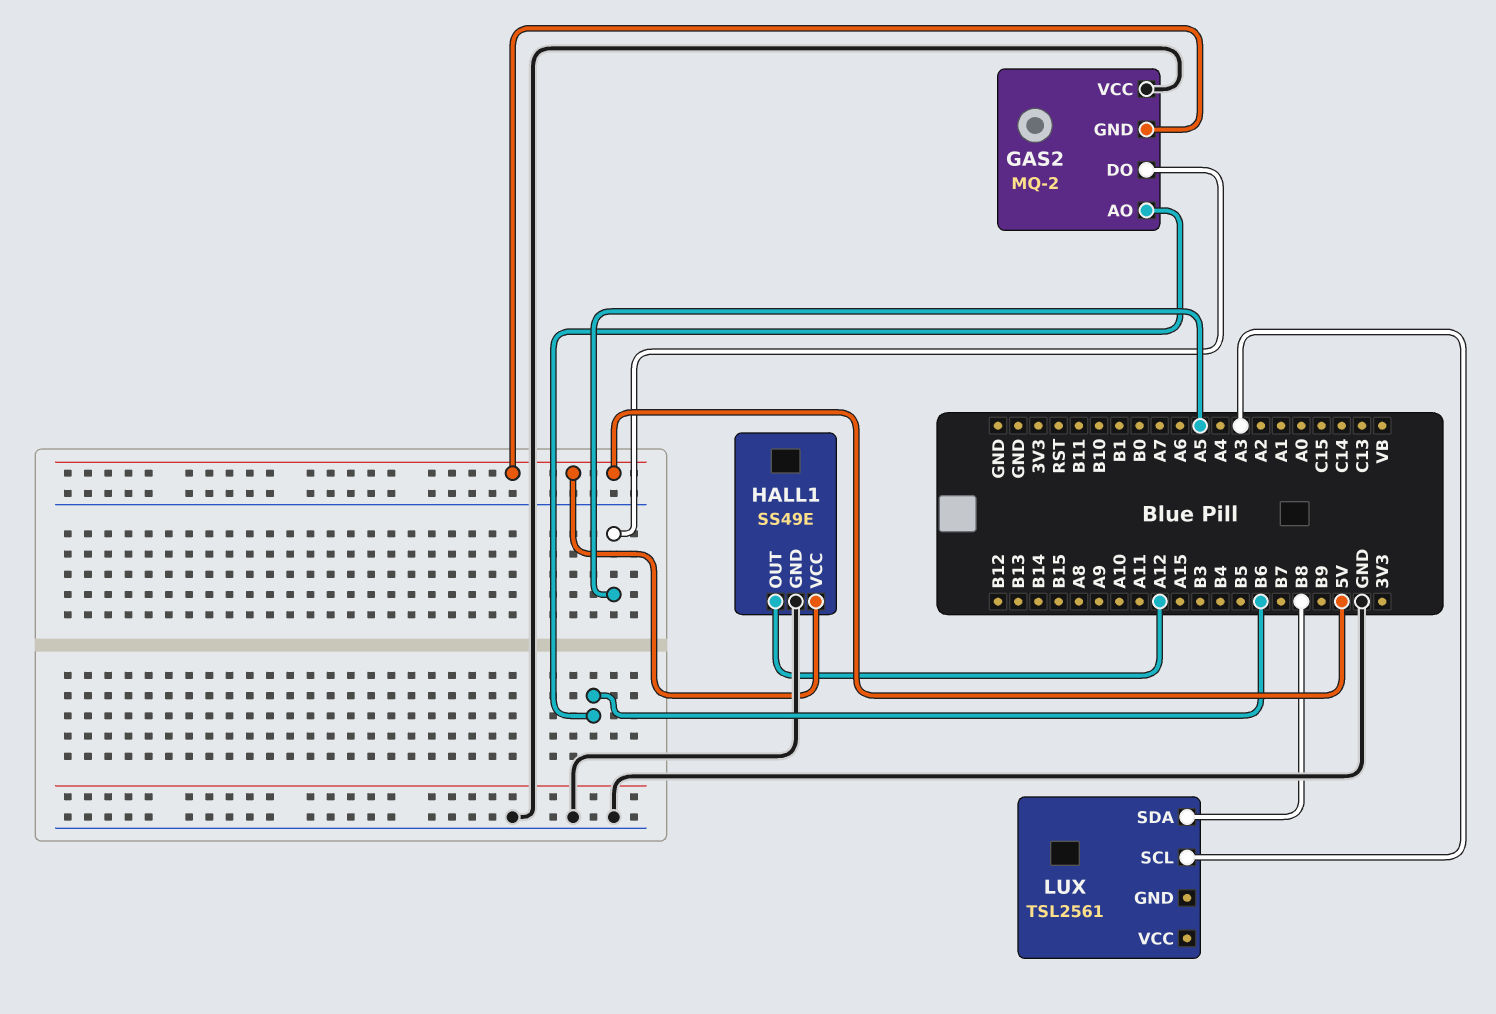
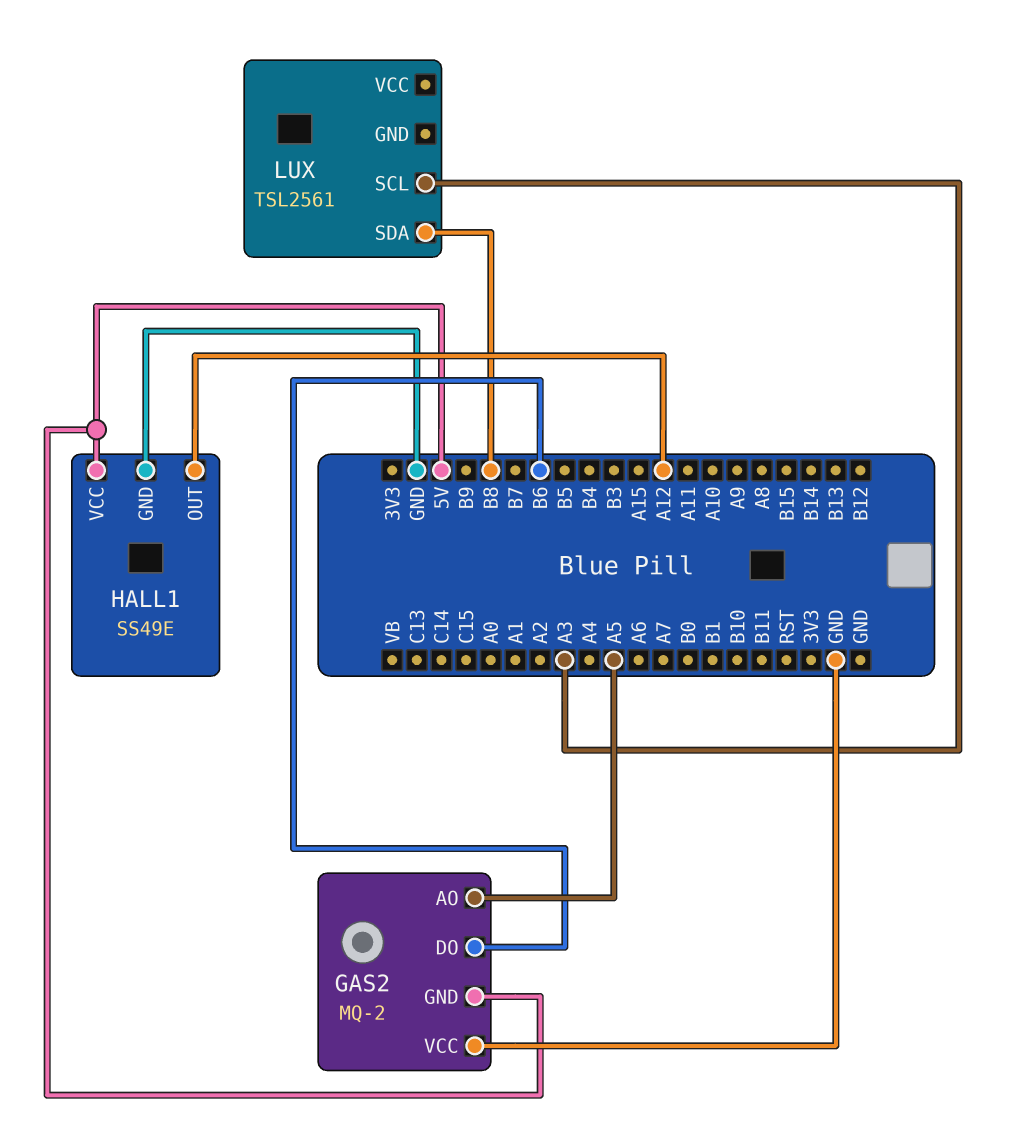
GAS2 pin AO: B6 -> A5
GAS2 pin DO: A5 -> B6

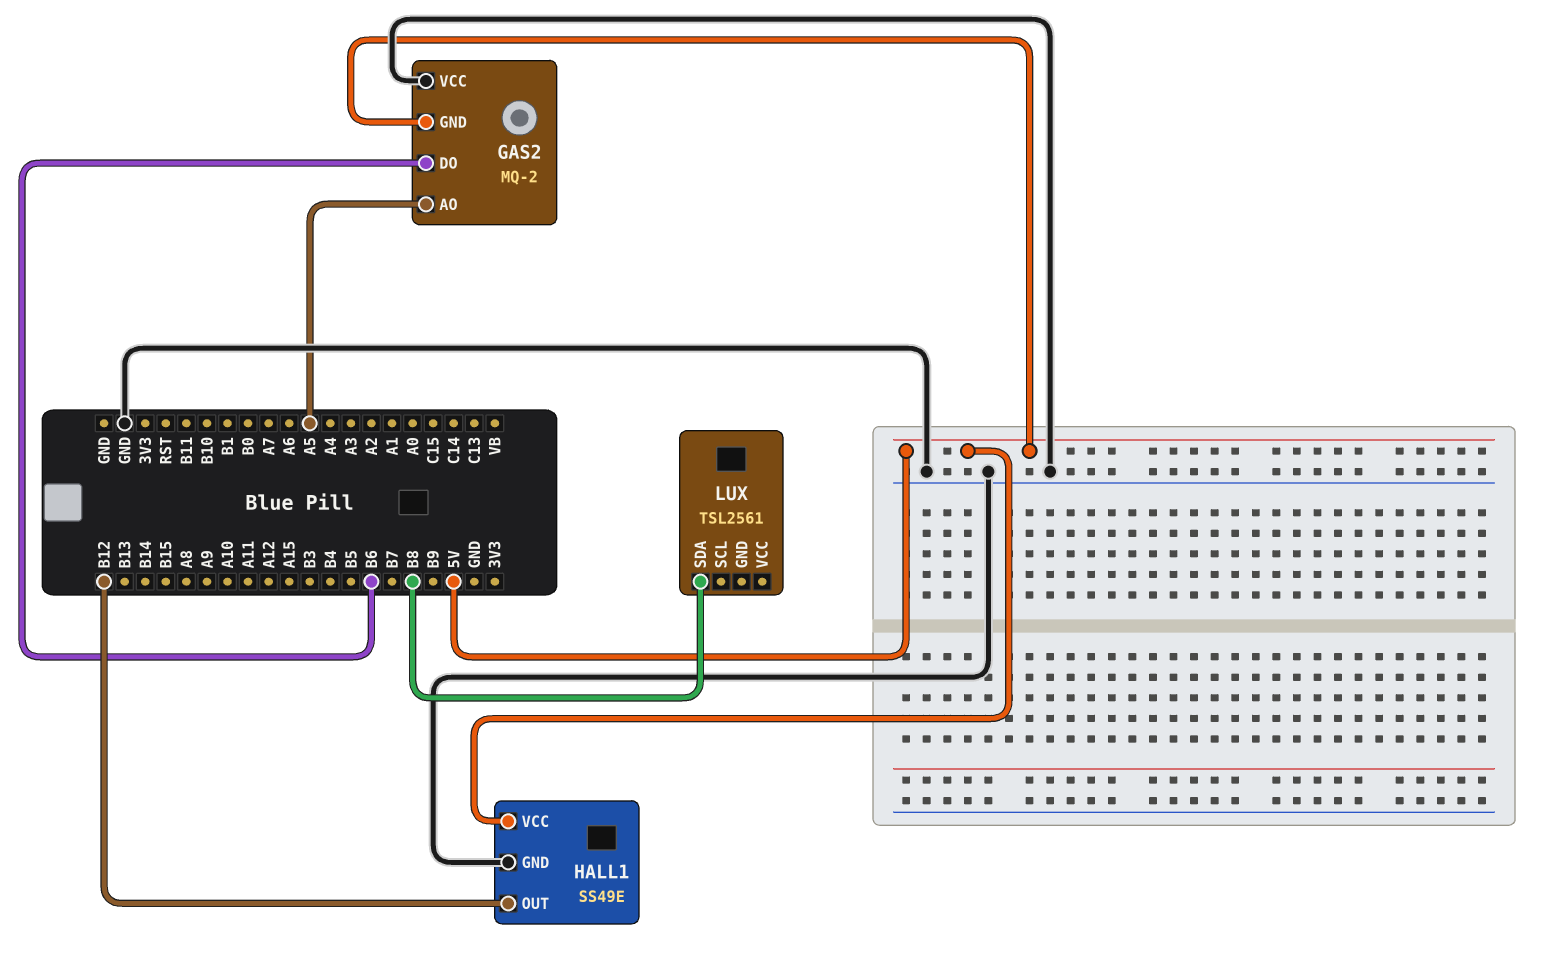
HALL1 pin OUT: A12 -> B12
LUX pin SCL: A3 -> none

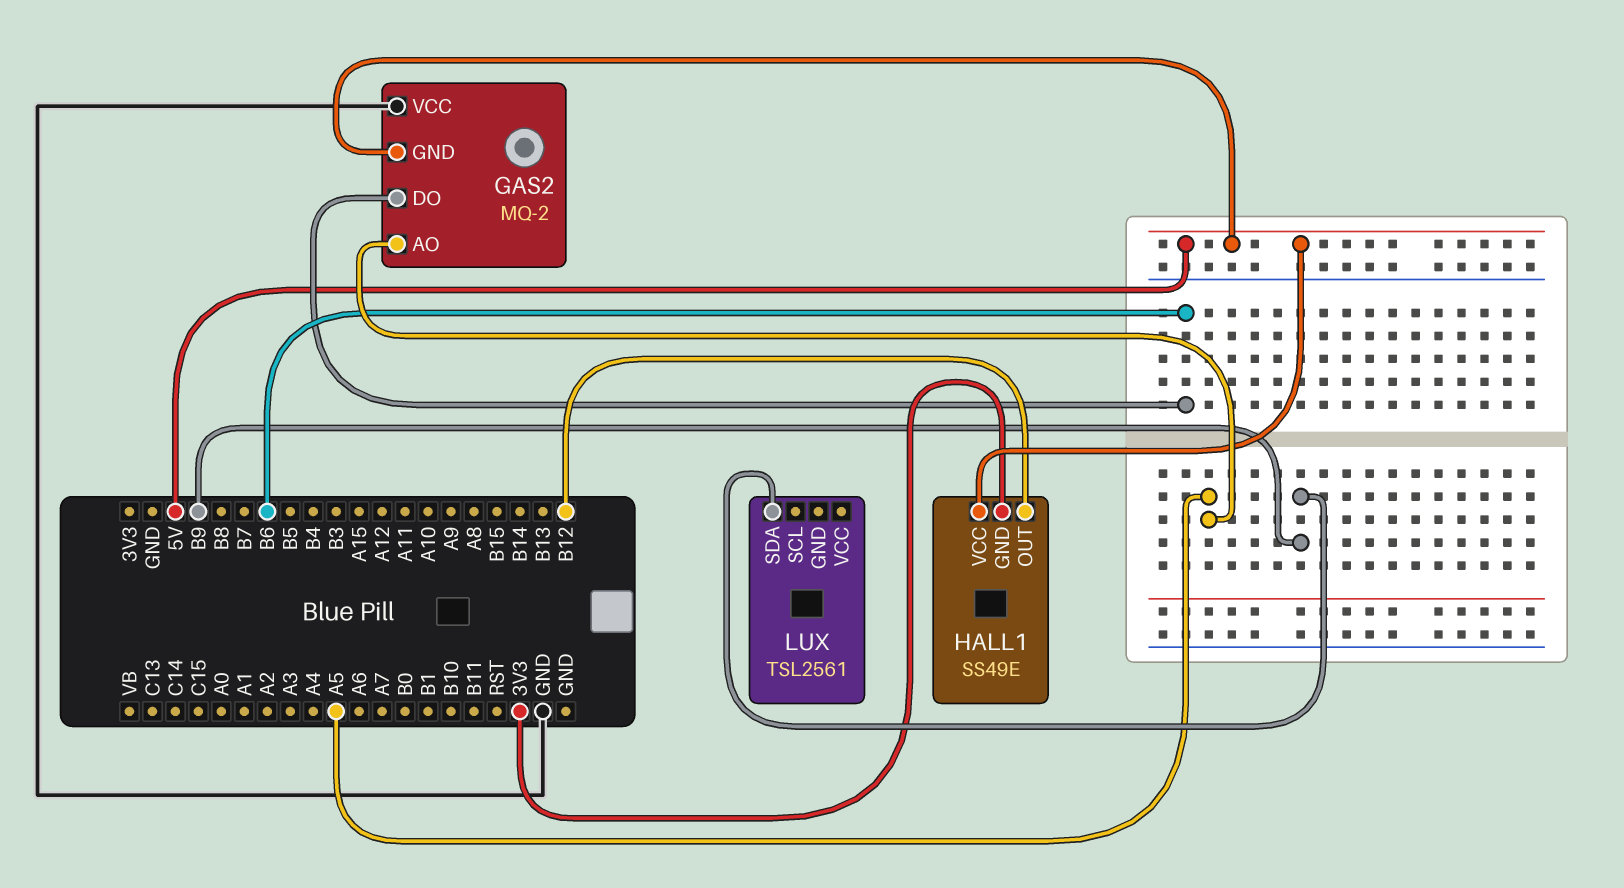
HALL1 pin GND: GND -> 3V3
LUX pin SDA: B8 -> B9

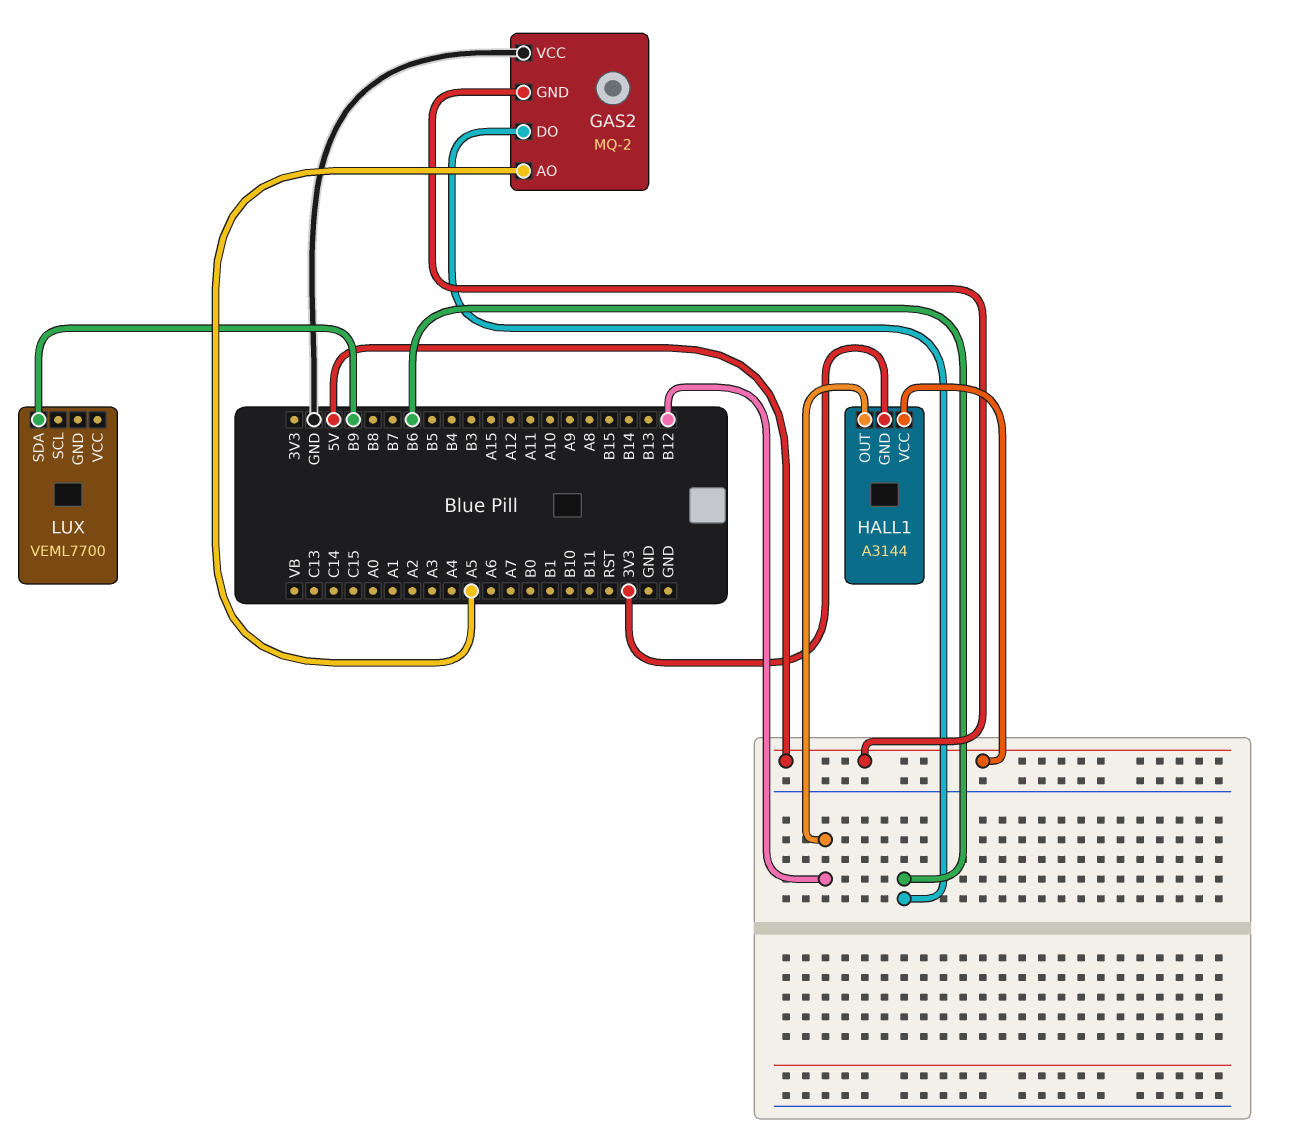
HALL1: SS49E -> A3144
LUX: TSL2561 -> VEML7700

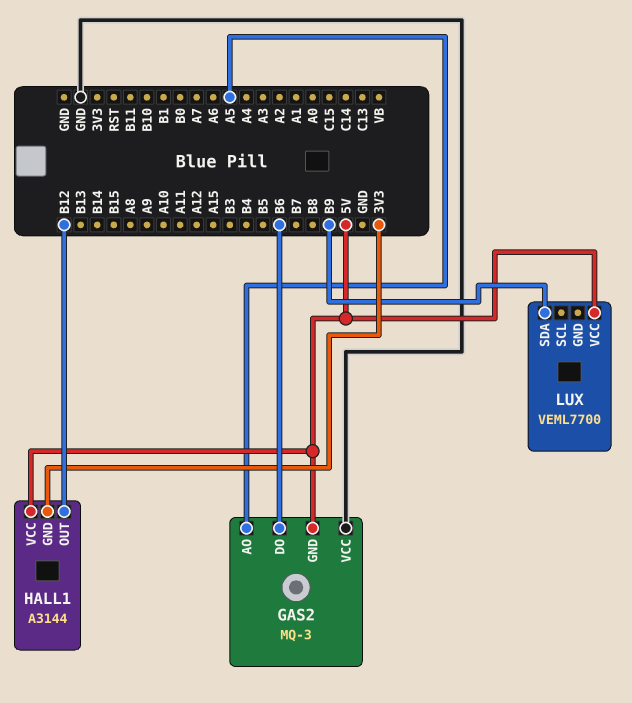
GAS2: MQ-2 -> MQ-3
LUX pin VCC: none -> 5V

